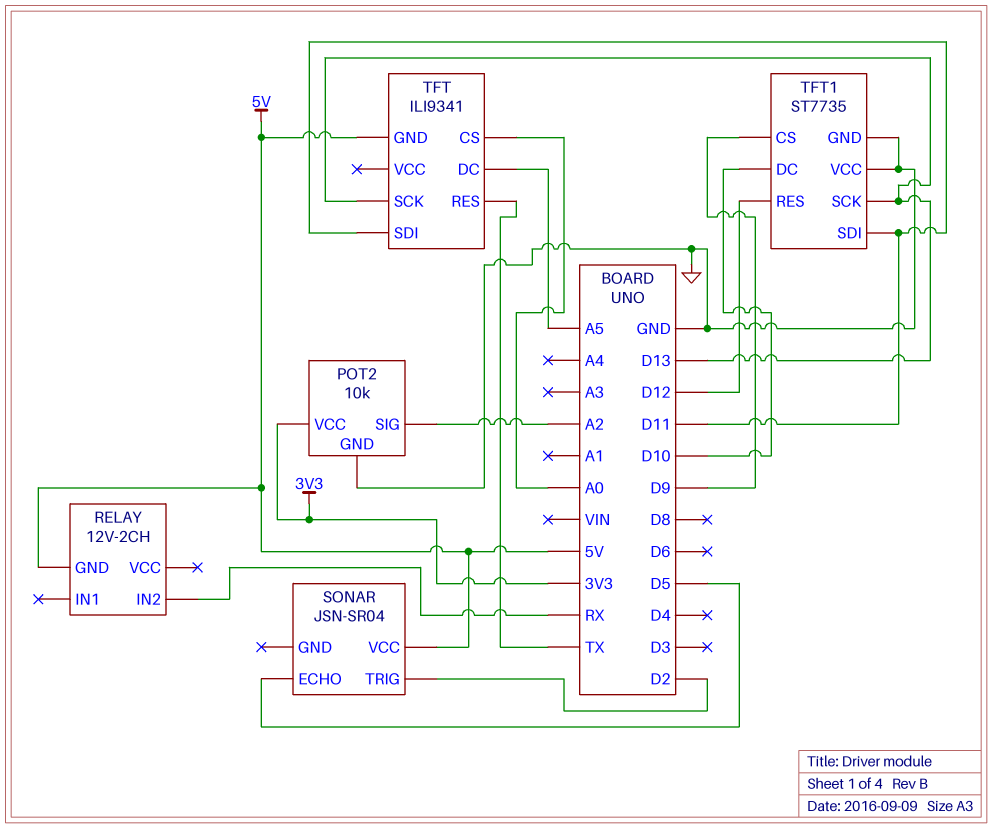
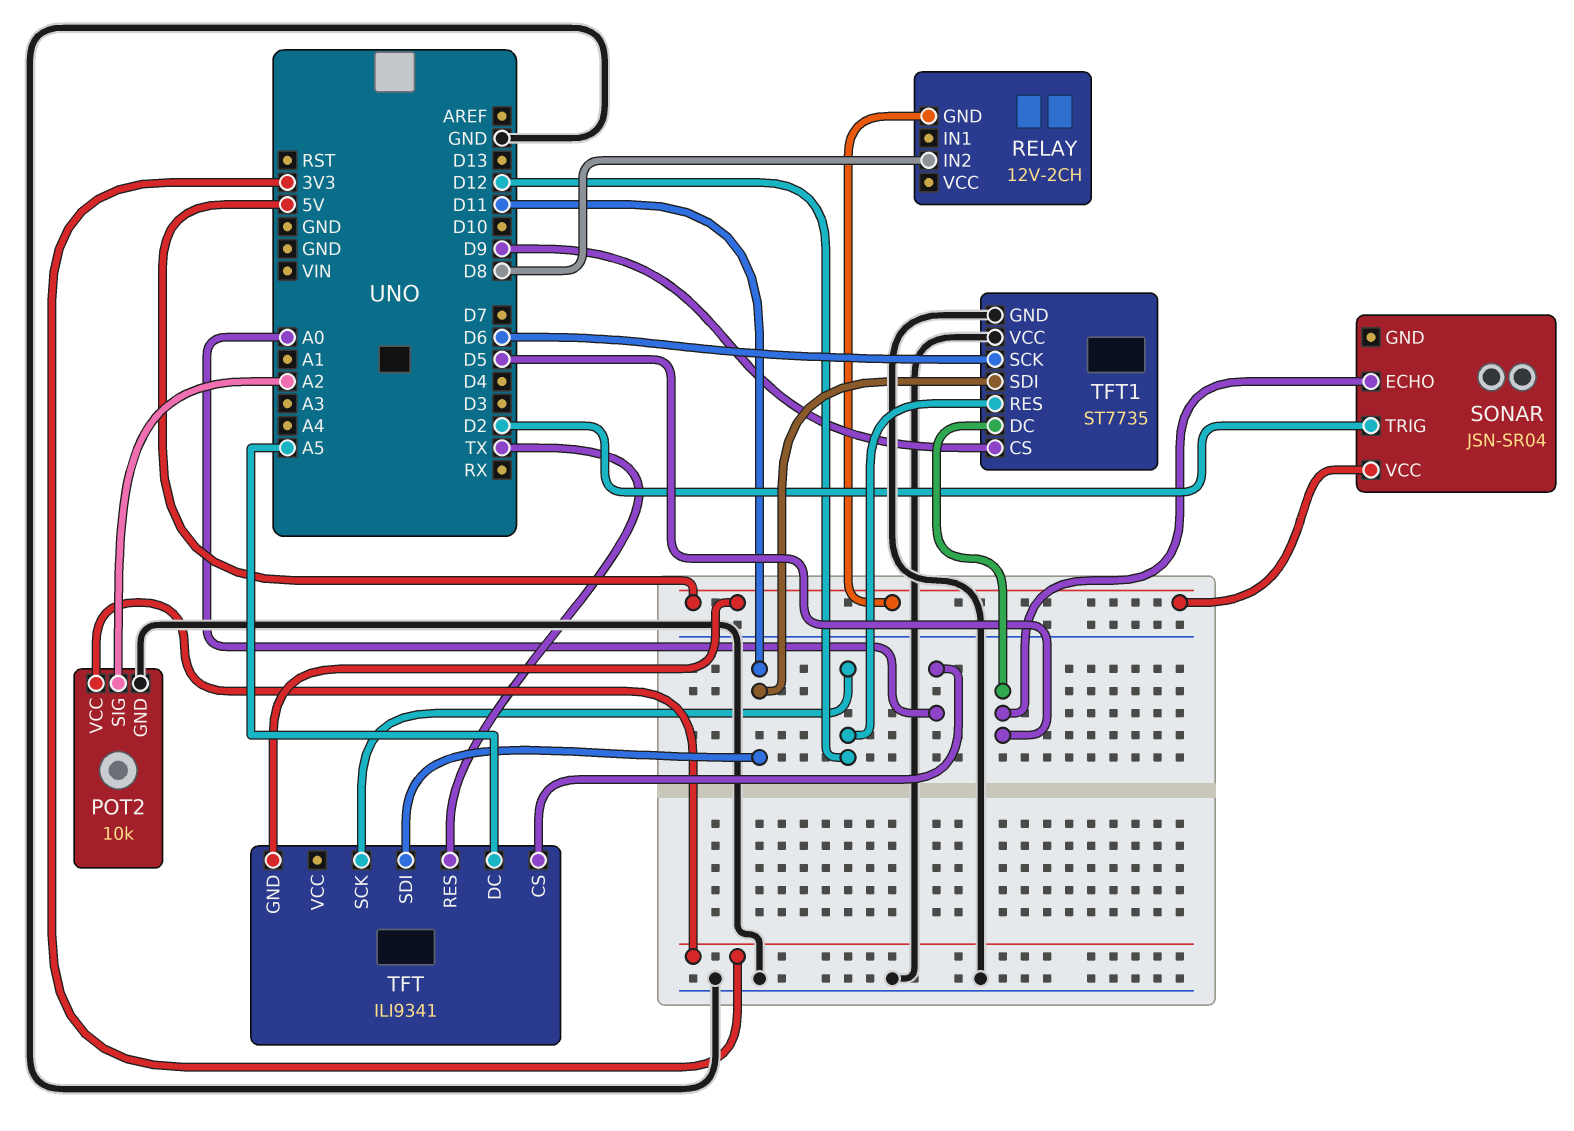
RELAY pin IN2: RX -> D8
TFT pin SCK: D13 -> D12
TFT1 pin DC: D10 -> D5
TFT1 pin SCK: D13 -> D6

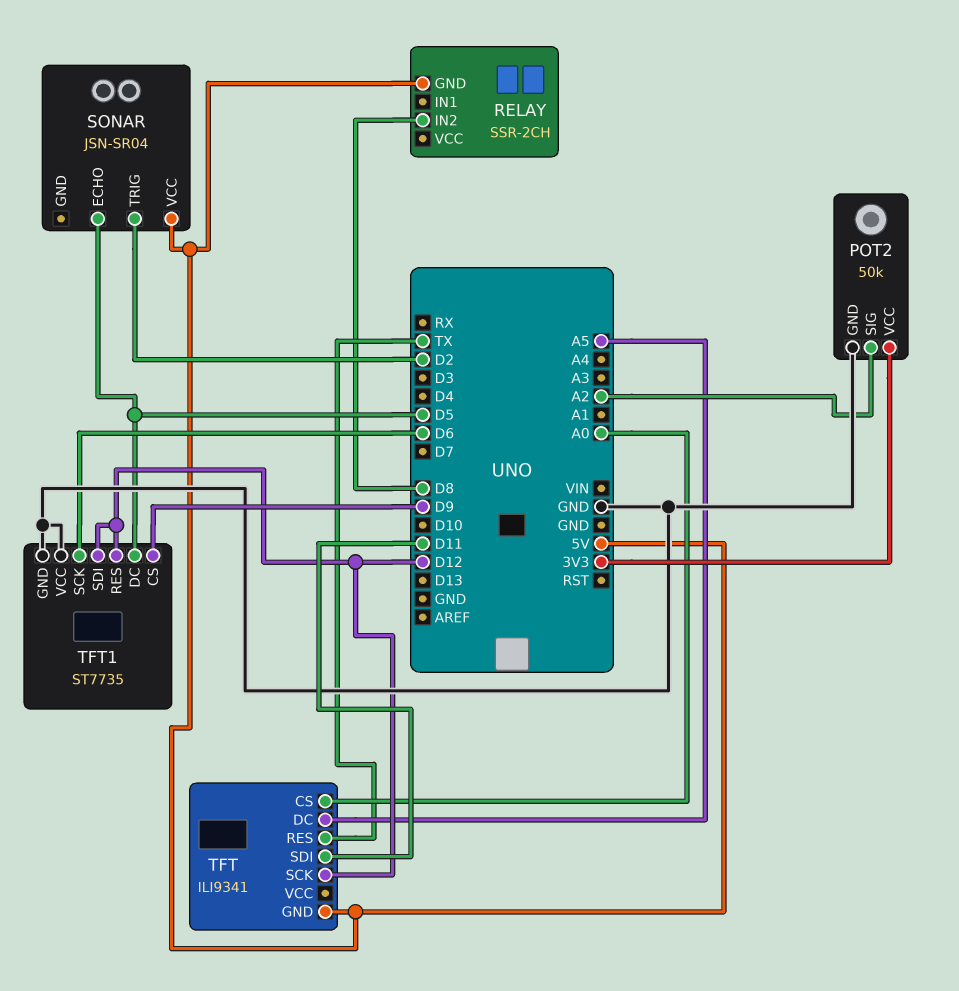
POT2: 10k -> 50k
RELAY: 12V-2CH -> SSR-2CH
TFT1 pin SDI: D11 -> D12

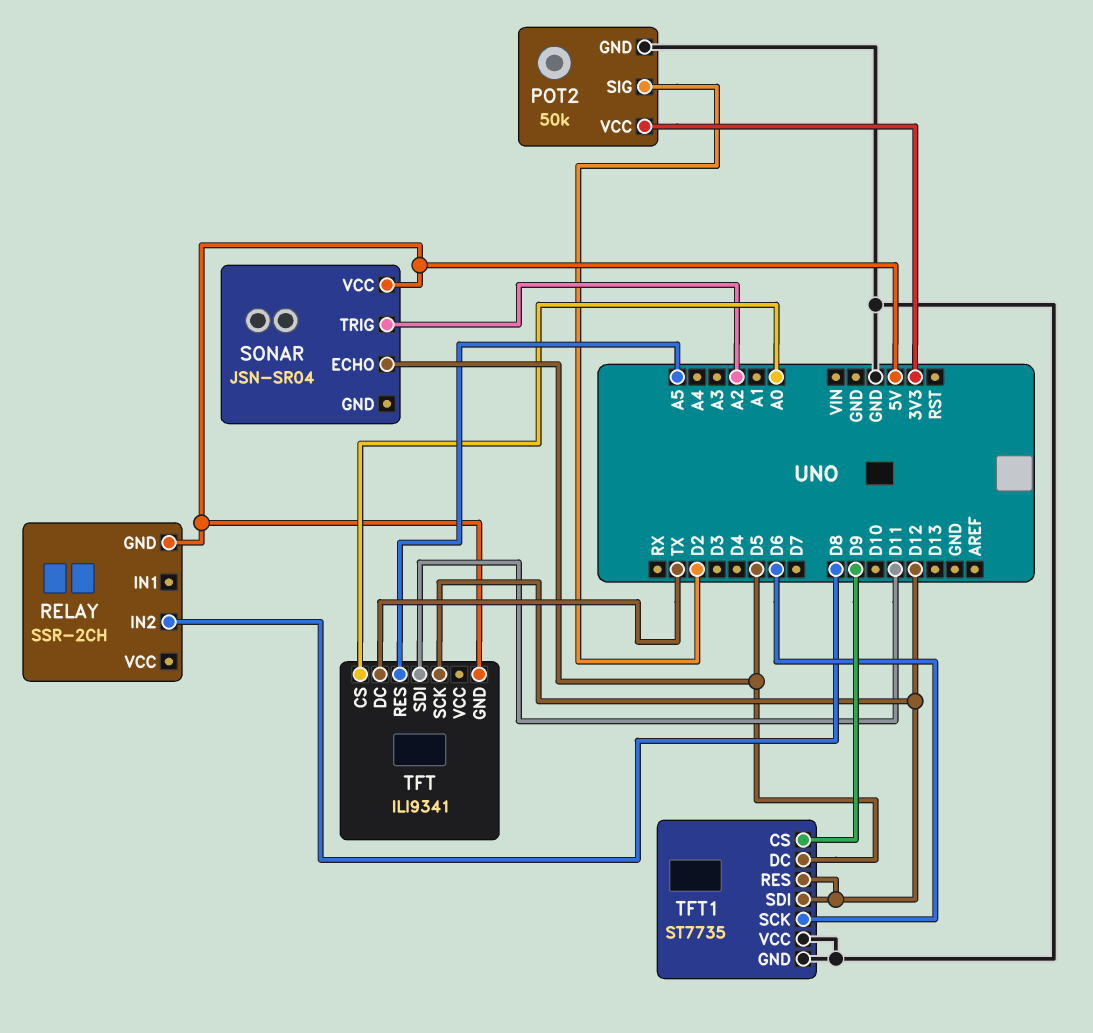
POT2 pin SIG: A2 -> D2
SONAR pin TRIG: D2 -> A2
TFT pin DC: A5 -> TX
TFT pin RES: TX -> A5

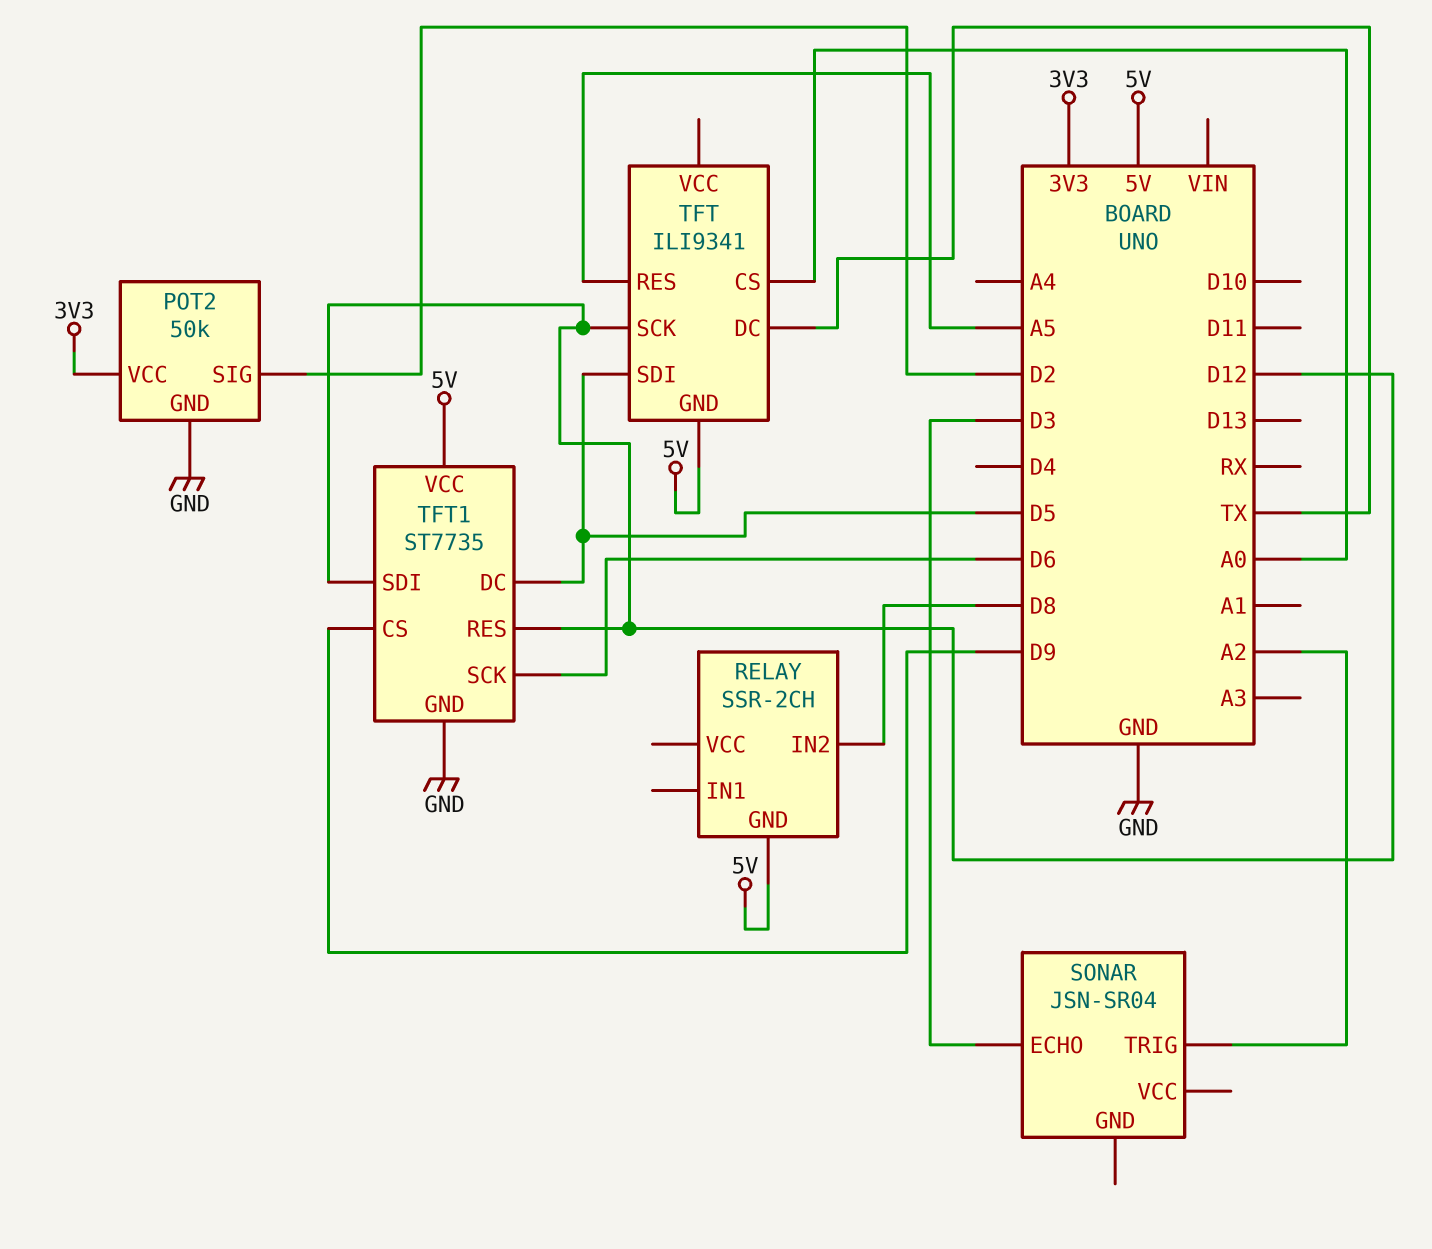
SONAR pin ECHO: D5 -> D3
SONAR pin VCC: 5V -> none
TFT pin SDI: D11 -> D5
TFT1 pin VCC: GND -> 5V

